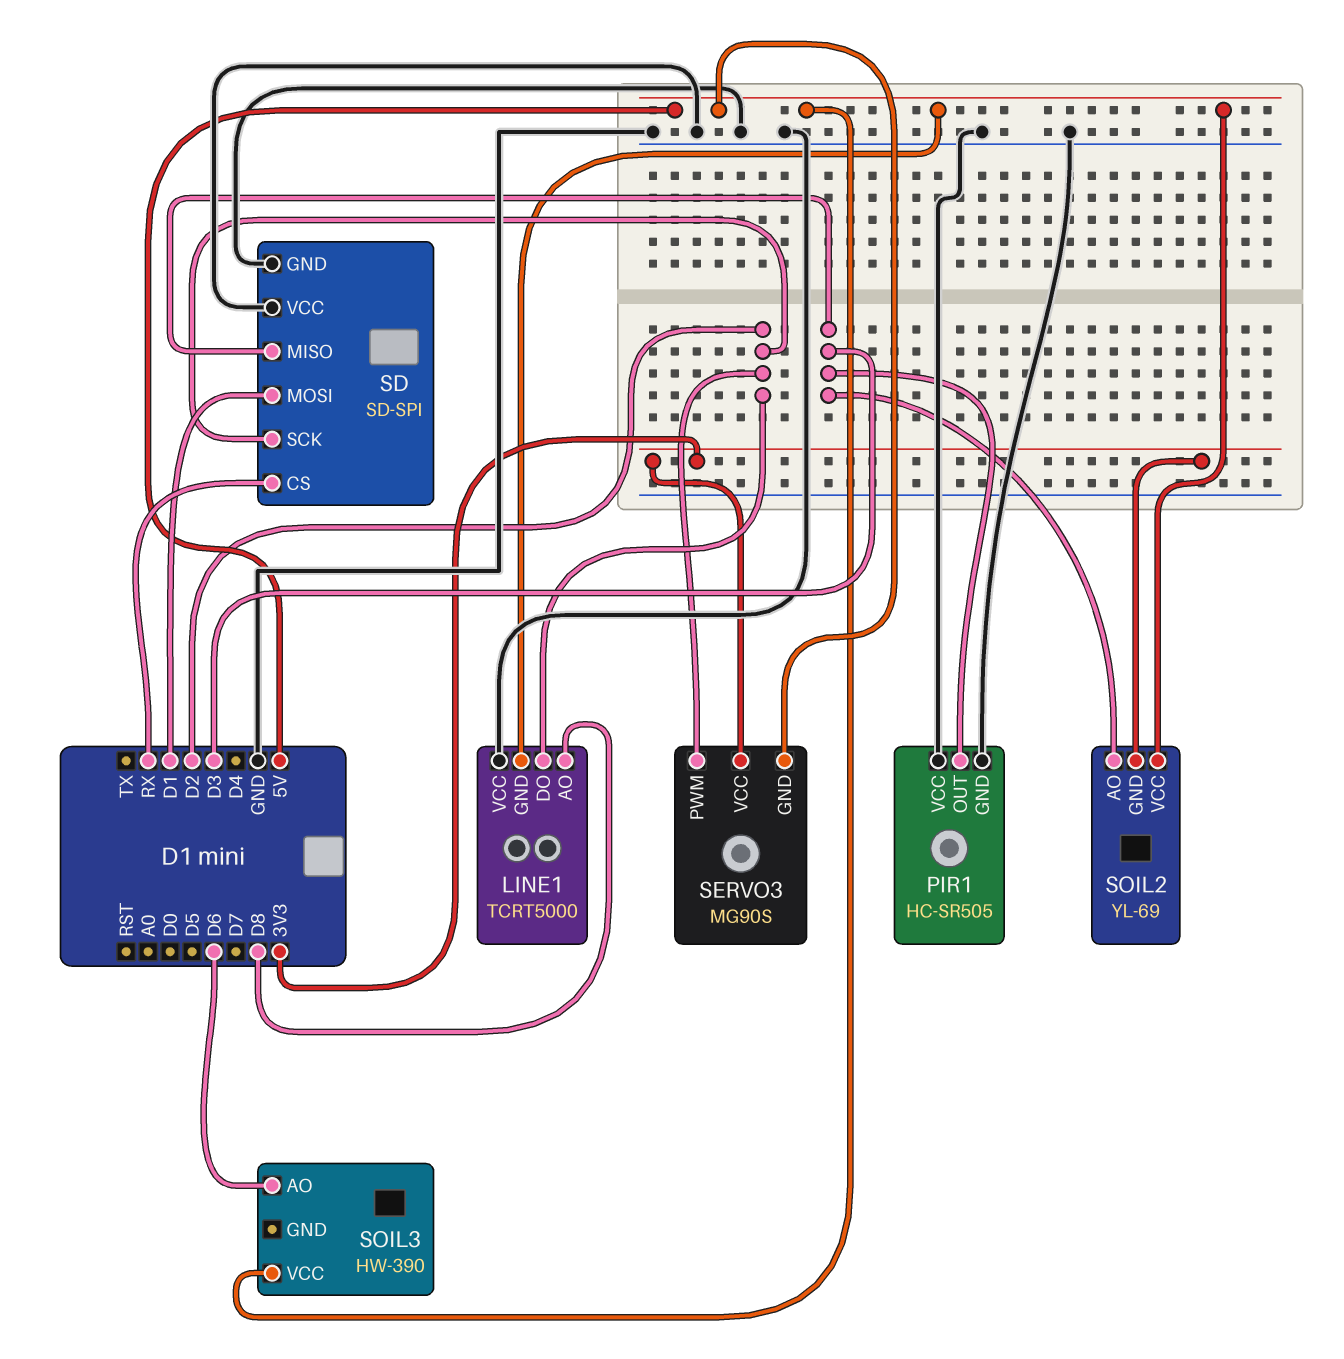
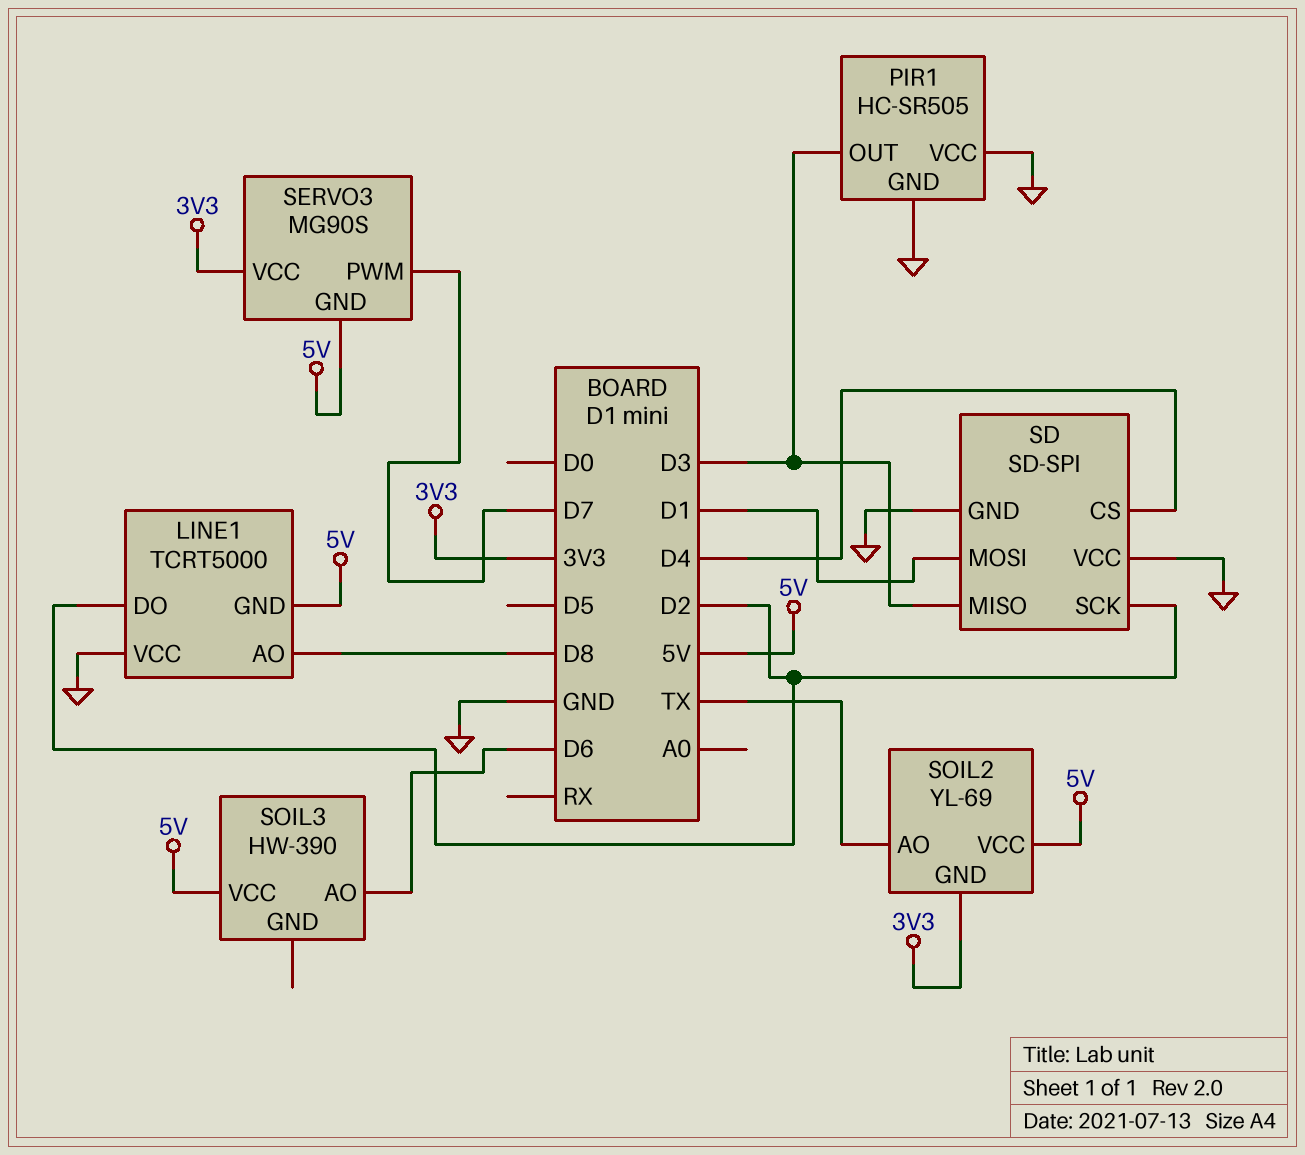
SD pin CS: RX -> D4
SERVO3 pin PWM: D2 -> D7
SOIL2 pin AO: D3 -> TX

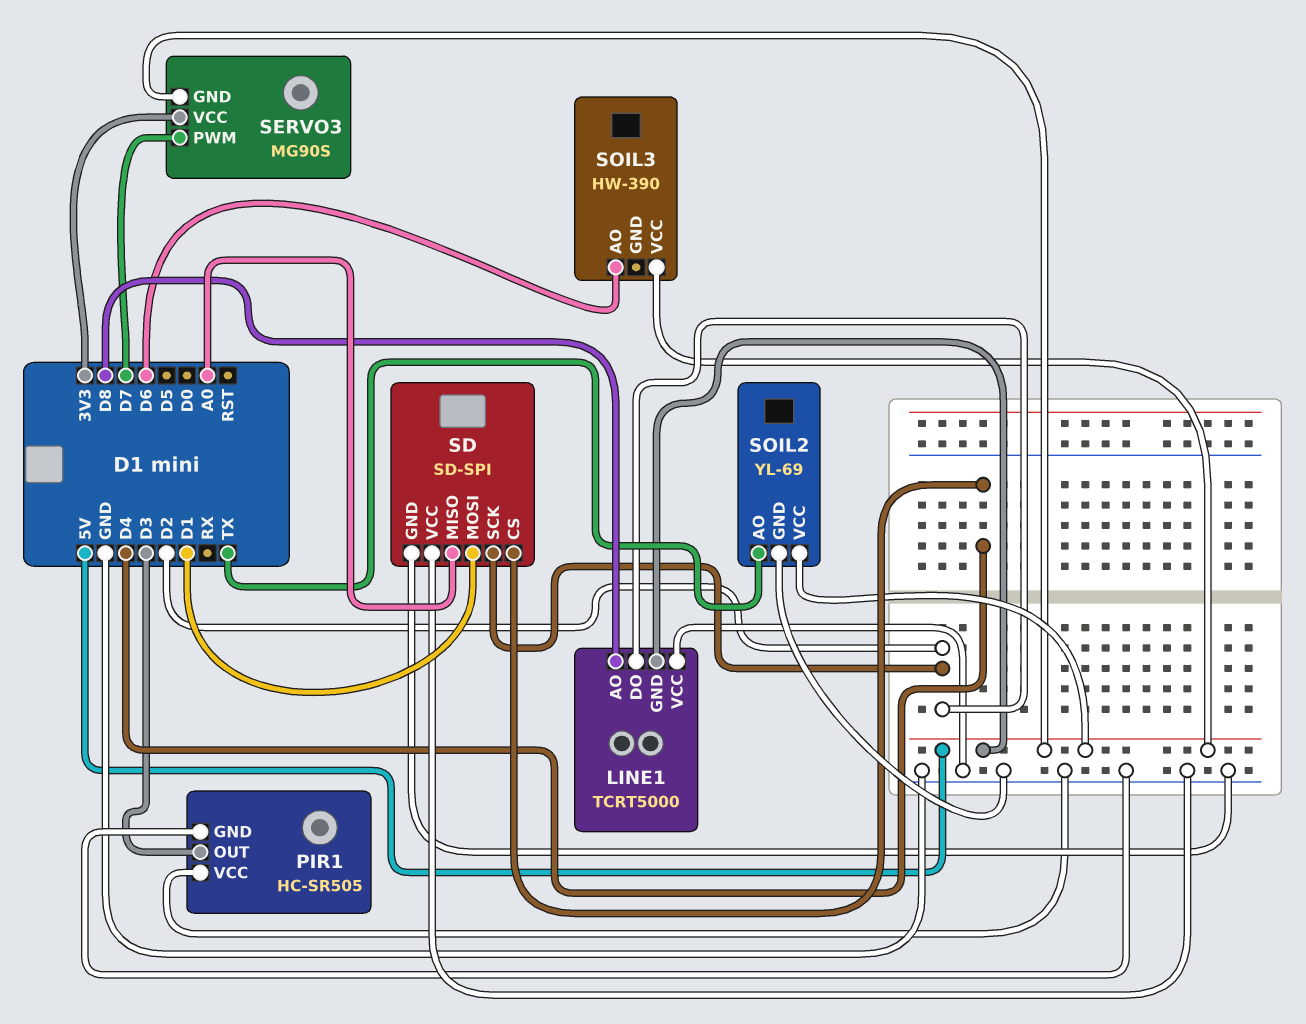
SD pin MISO: D3 -> A0
SOIL2 pin GND: 3V3 -> GND

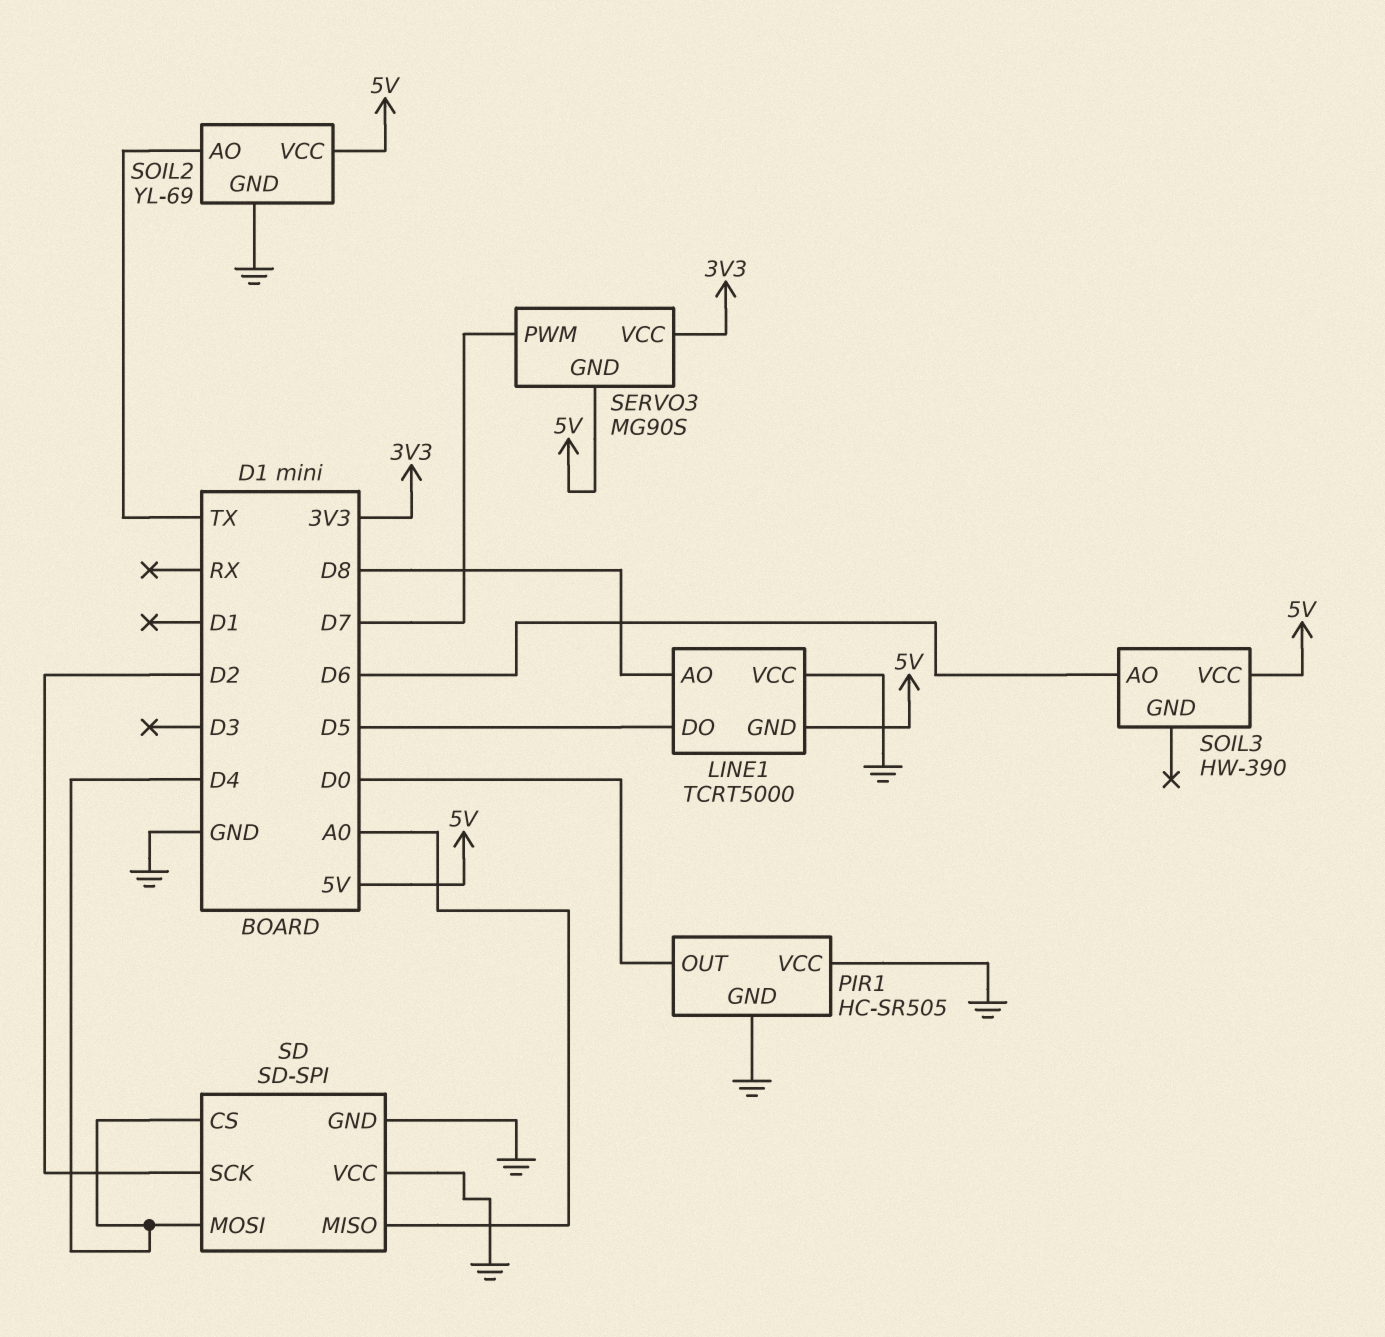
LINE1 pin DO: D2 -> D5
PIR1 pin OUT: D3 -> D0
SD pin MOSI: D1 -> D4

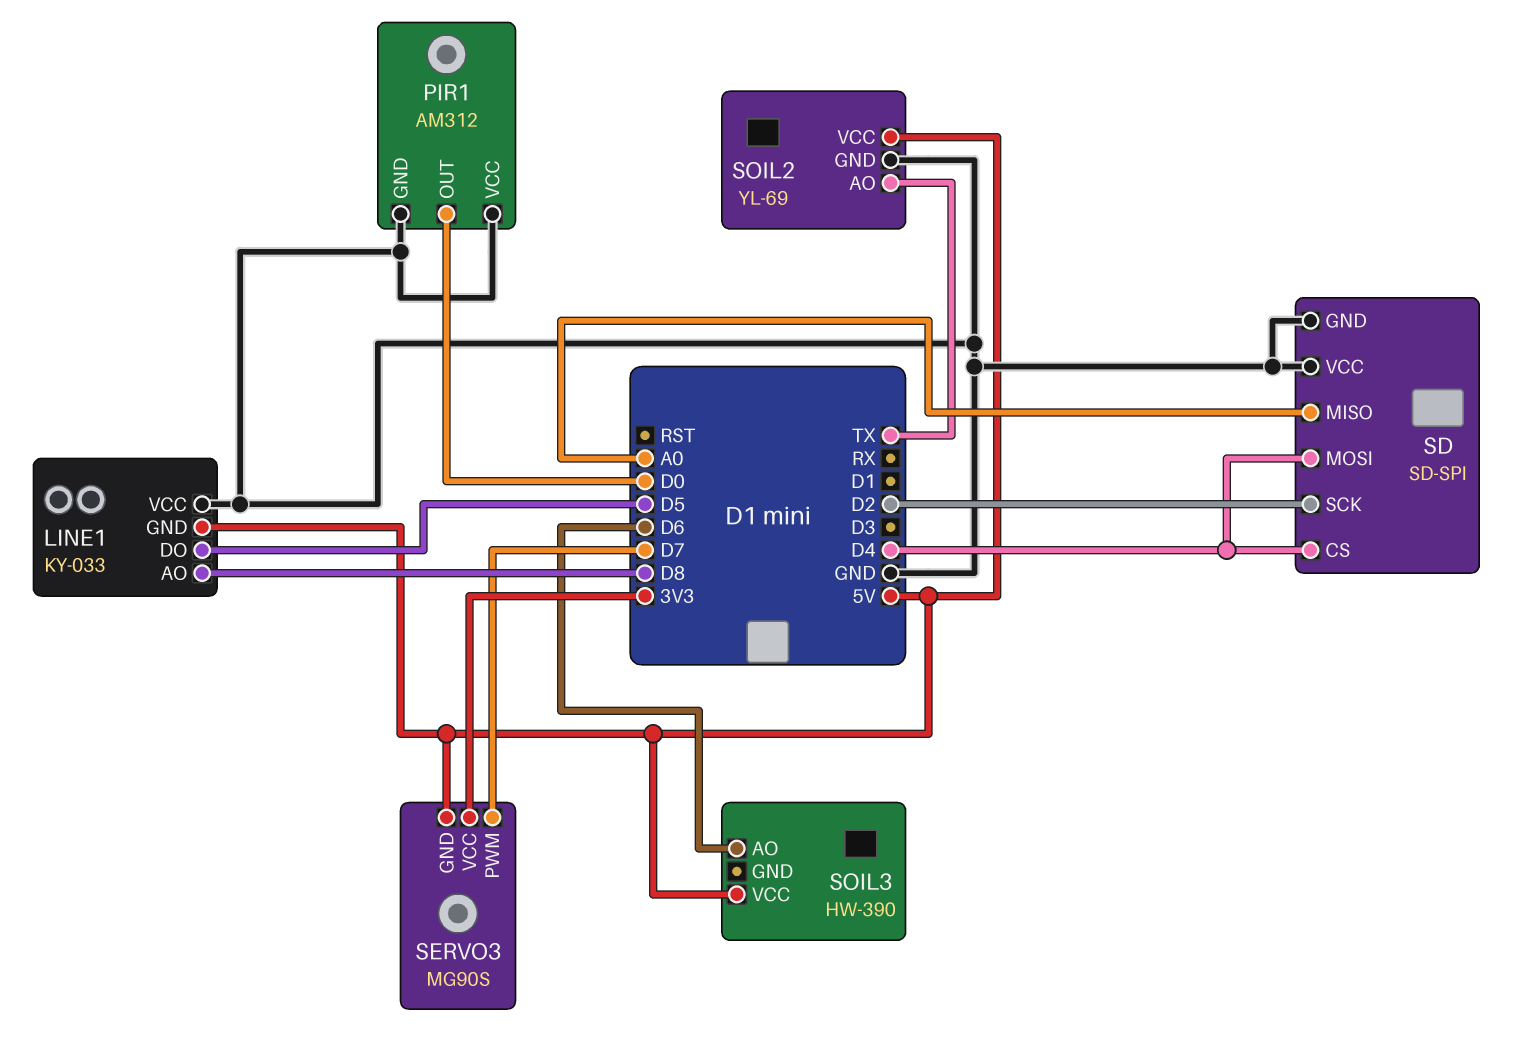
LINE1: TCRT5000 -> KY-033
PIR1: HC-SR505 -> AM312

